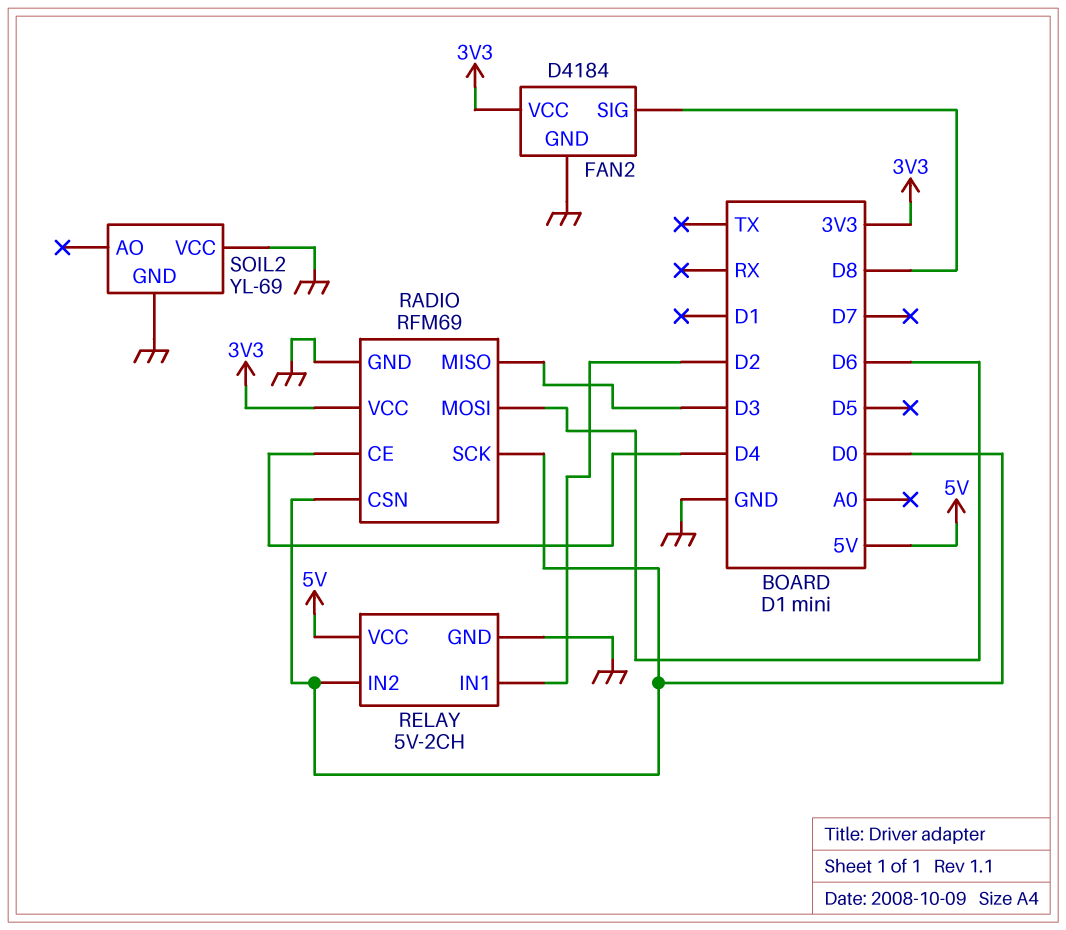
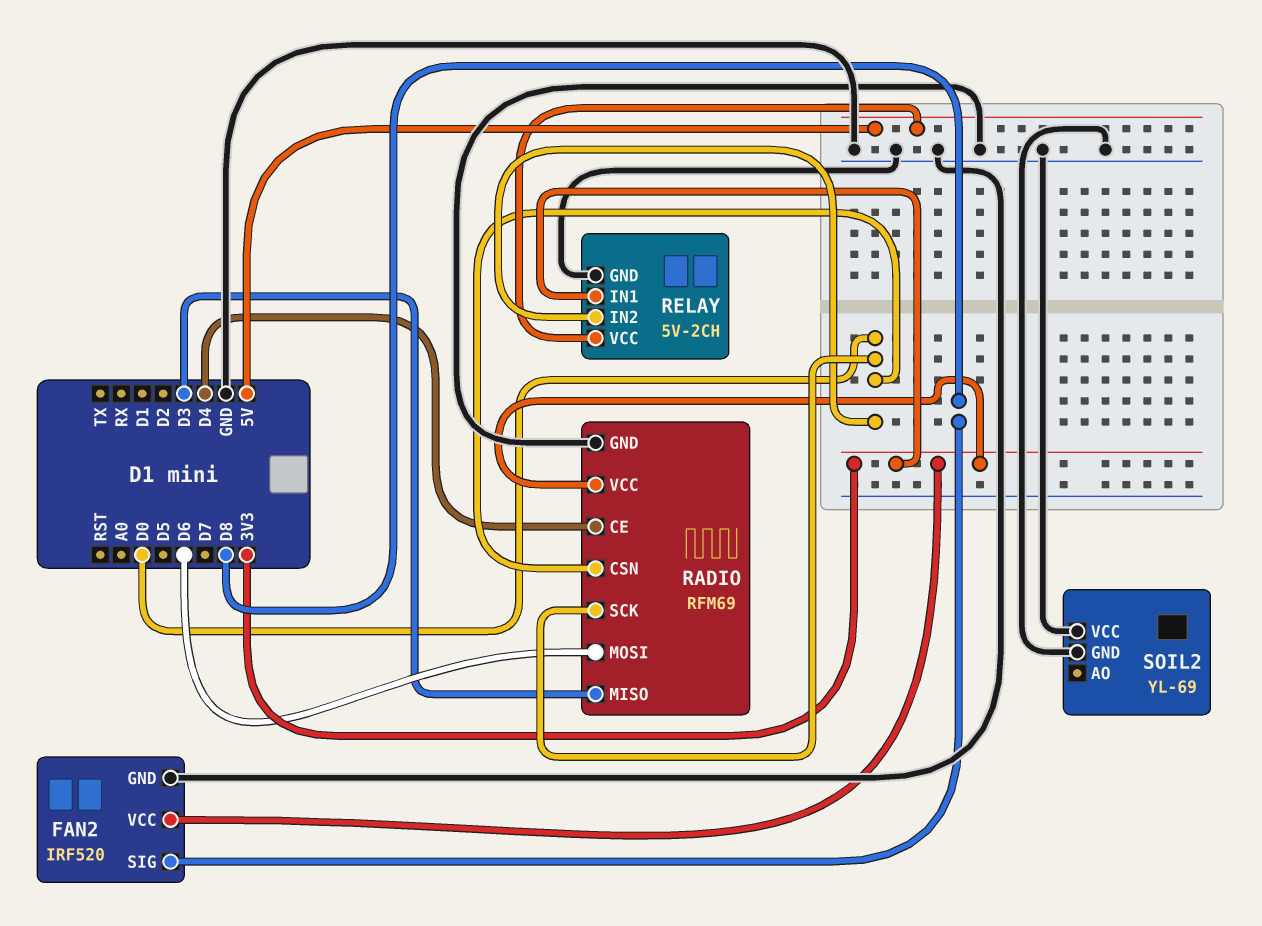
FAN2: D4184 -> IRF520
RELAY pin IN1: D2 -> 3V3

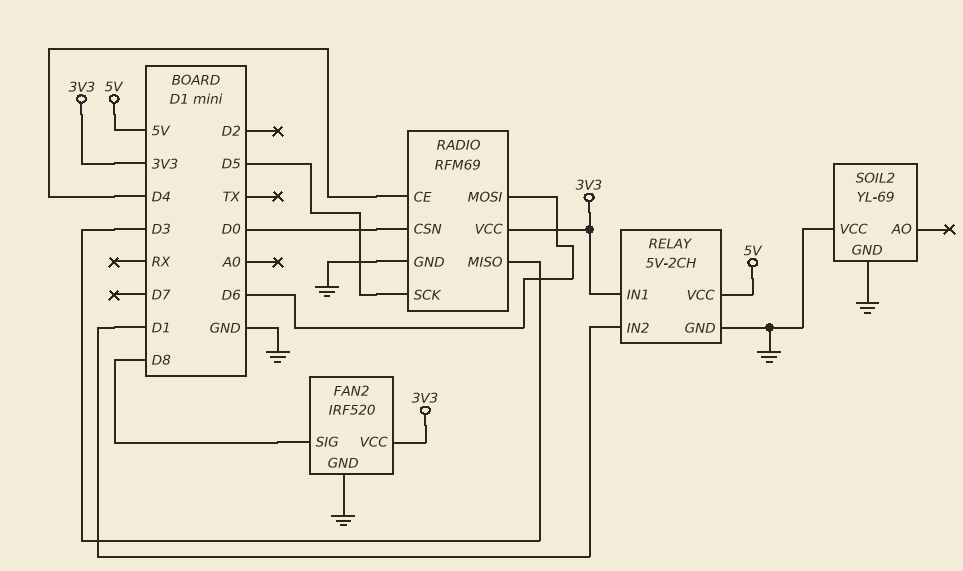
RADIO pin SCK: D0 -> D5
RELAY pin IN2: D0 -> D1

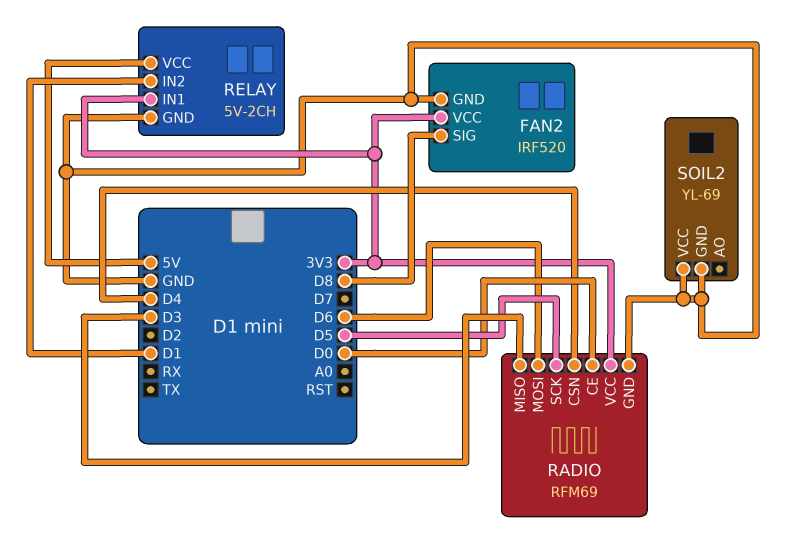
RADIO pin CE: D4 -> D0
RADIO pin CSN: D0 -> D4

